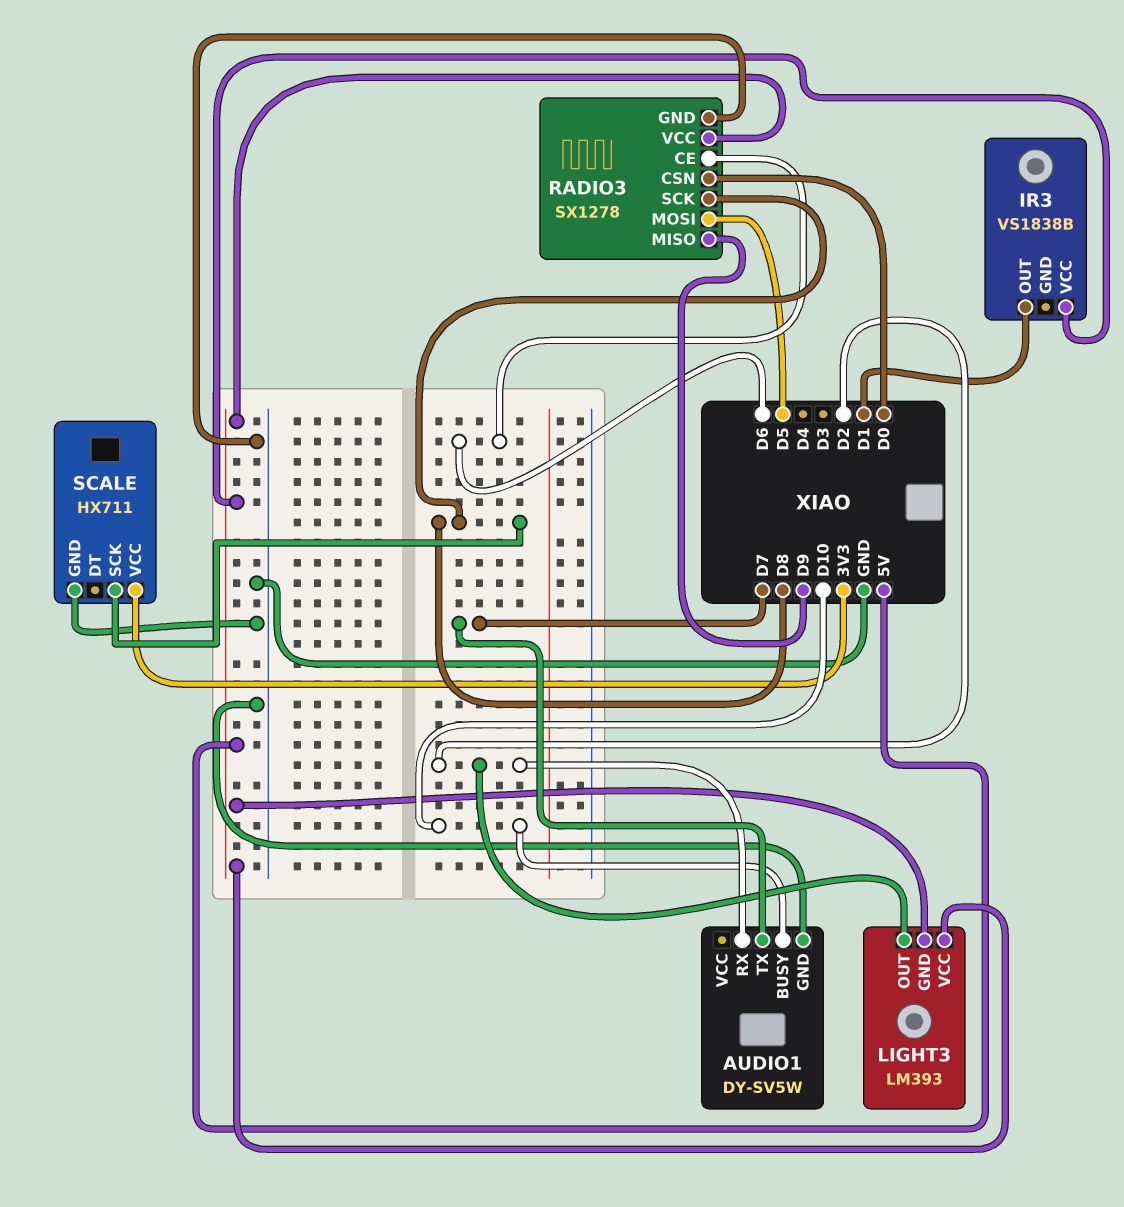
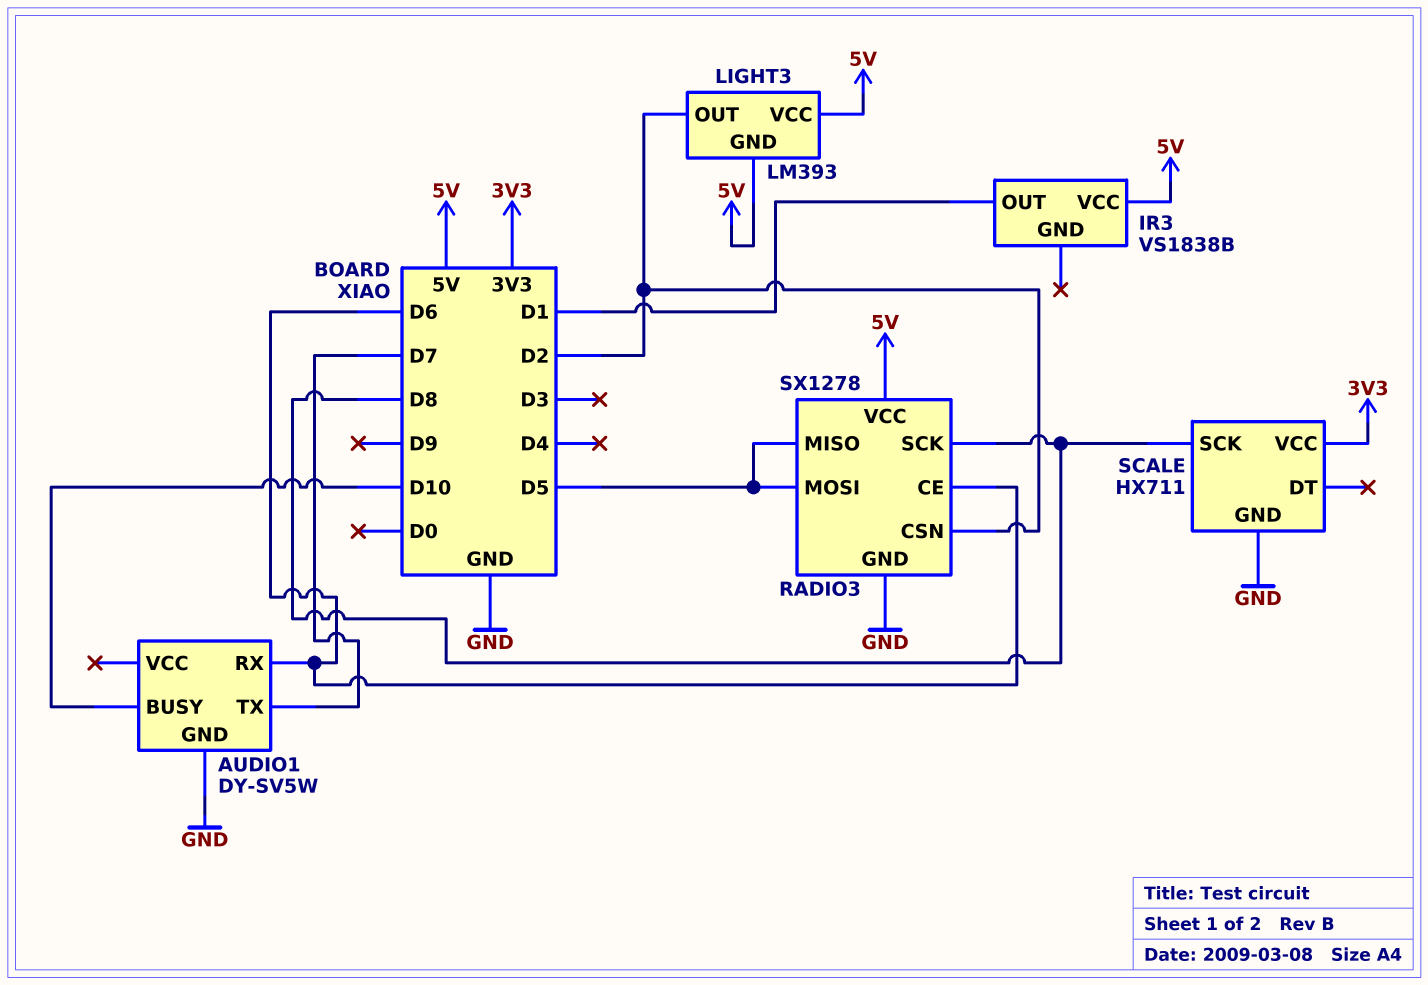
AUDIO1 pin RX: D2 -> D6
RADIO3 pin CSN: D0 -> D2
RADIO3 pin MISO: D9 -> D5

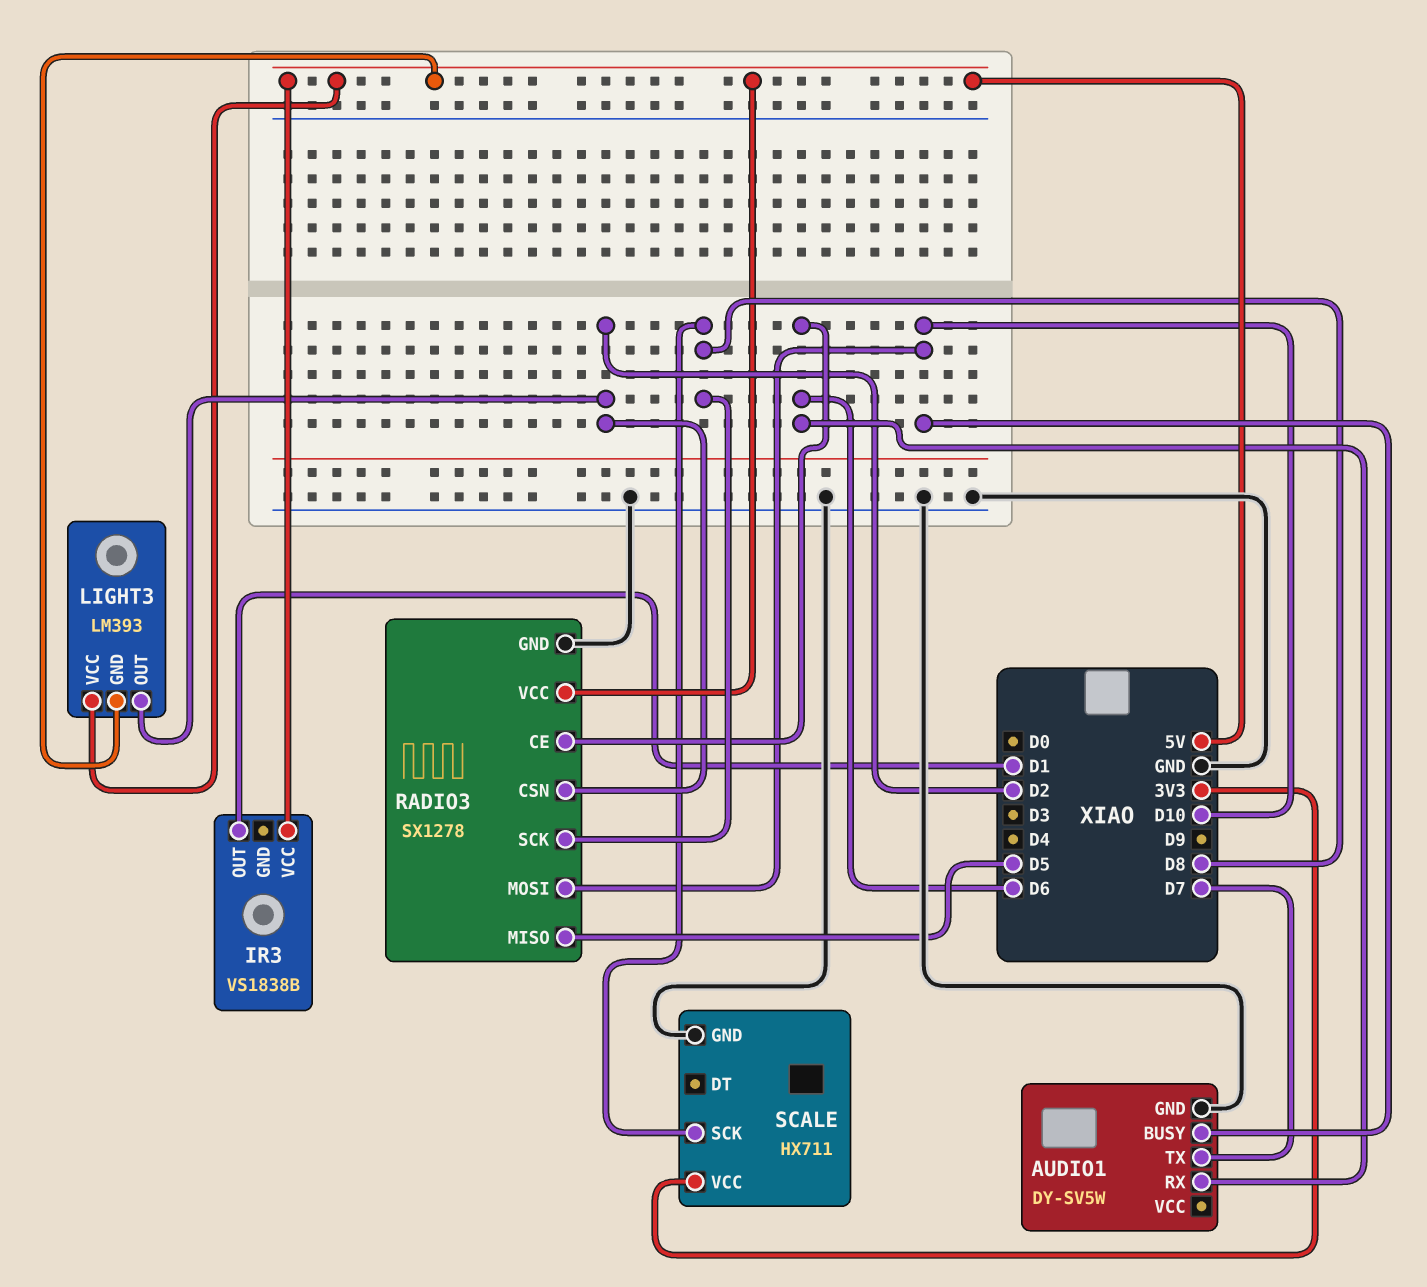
RADIO3 pin MOSI: D5 -> D10

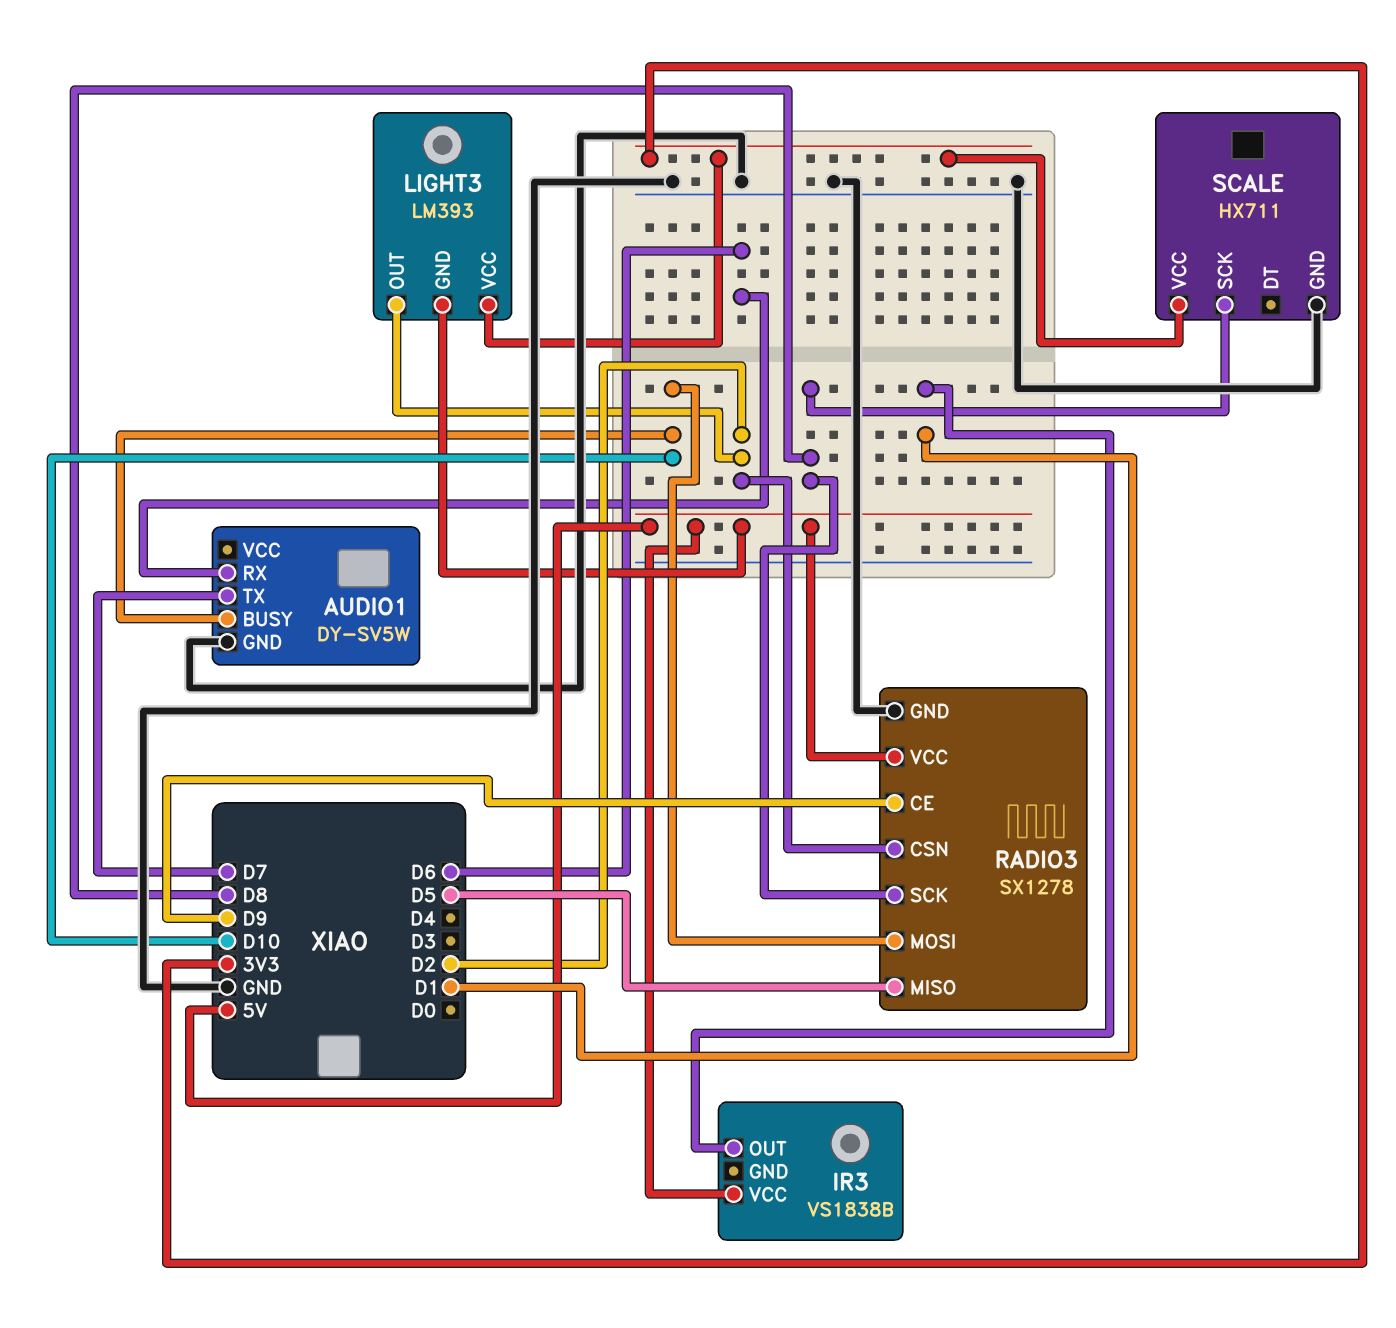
LIGHT3 pin VCC: 5V -> 3V3
RADIO3 pin CE: D6 -> D9

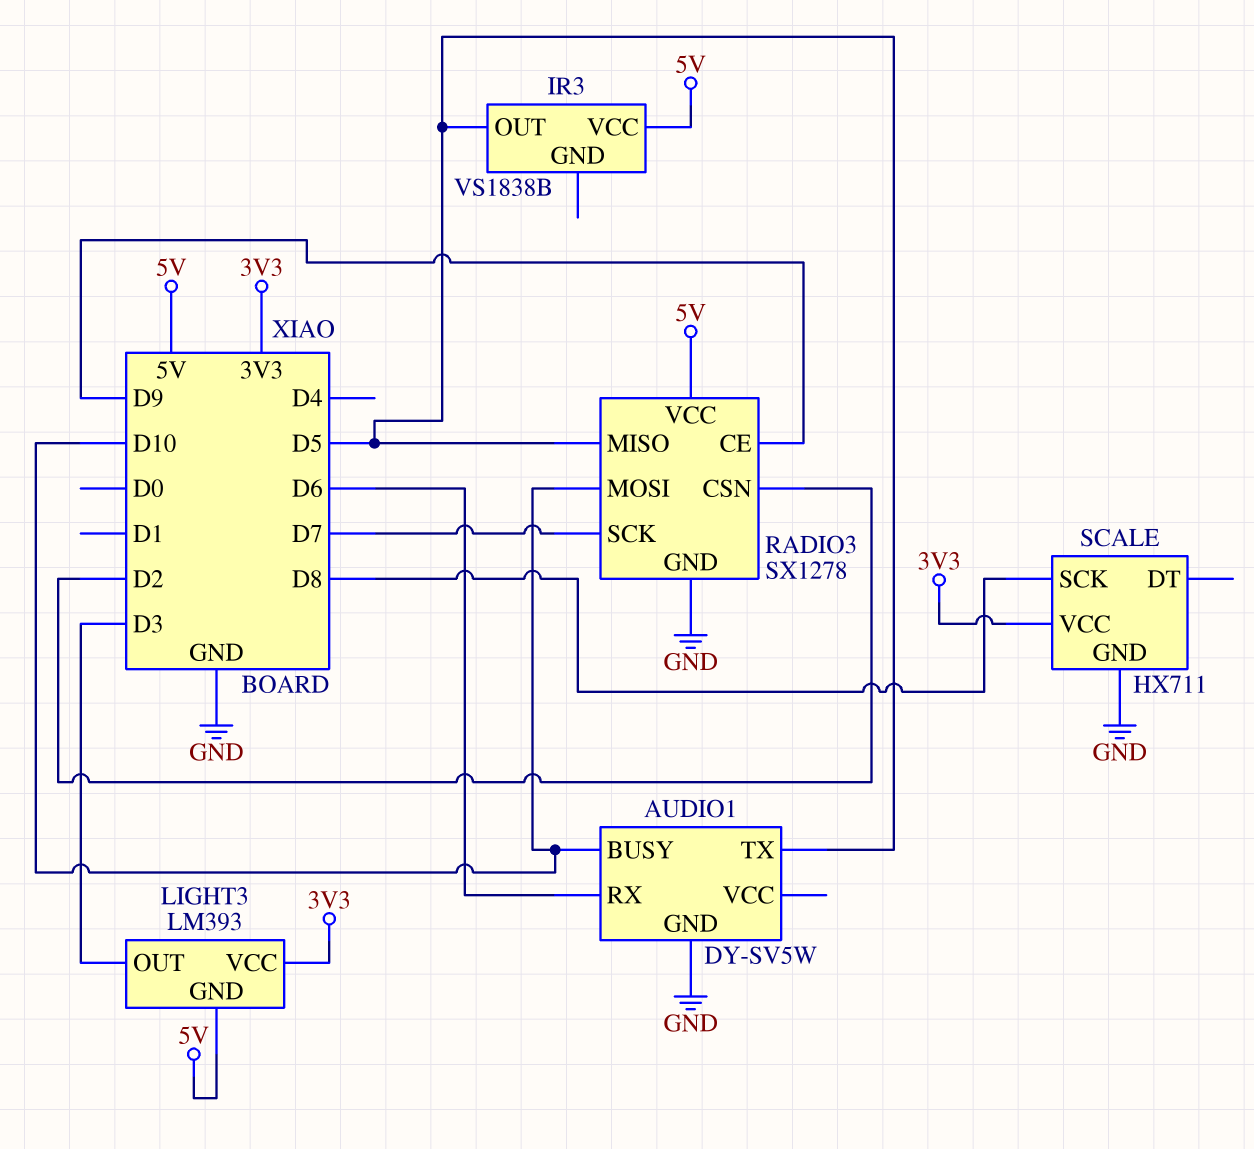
AUDIO1 pin TX: D7 -> D5
IR3 pin OUT: D1 -> D5
LIGHT3 pin OUT: D2 -> D3
RADIO3 pin SCK: D8 -> D7

